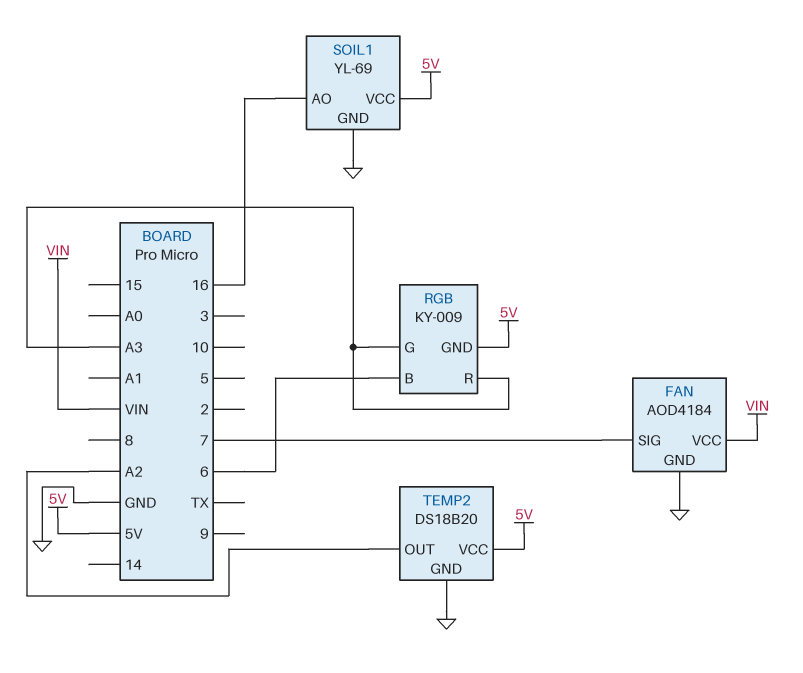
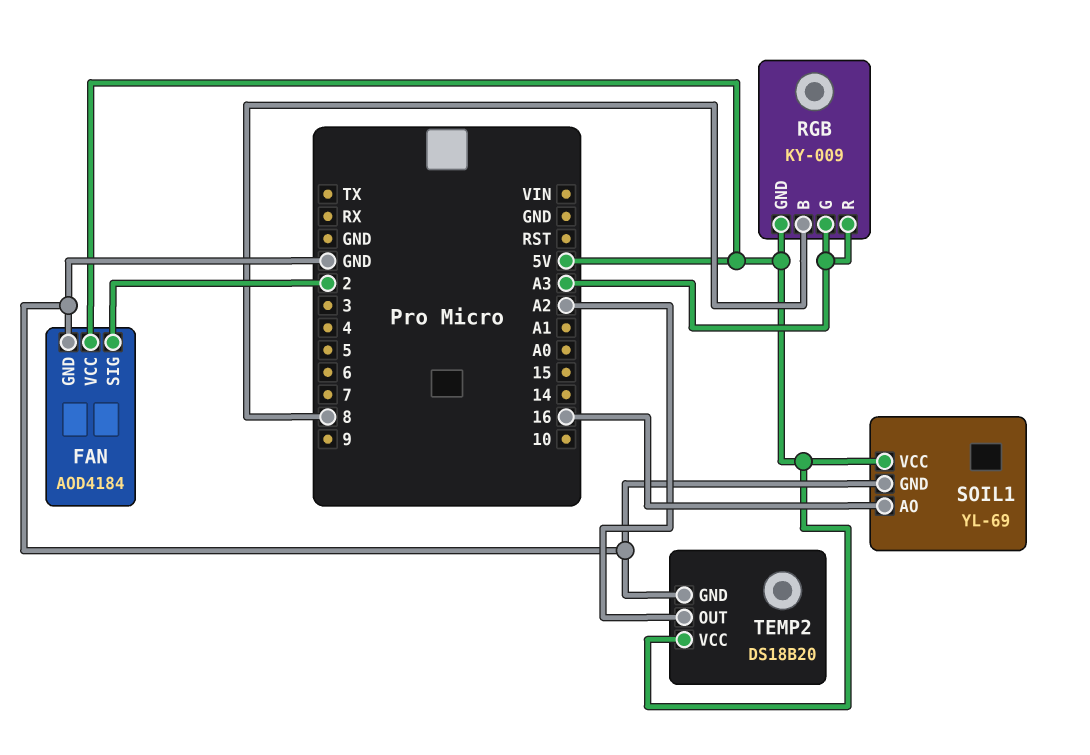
FAN pin SIG: 7 -> 2
FAN pin VCC: VIN -> 5V
RGB pin B: 6 -> 8

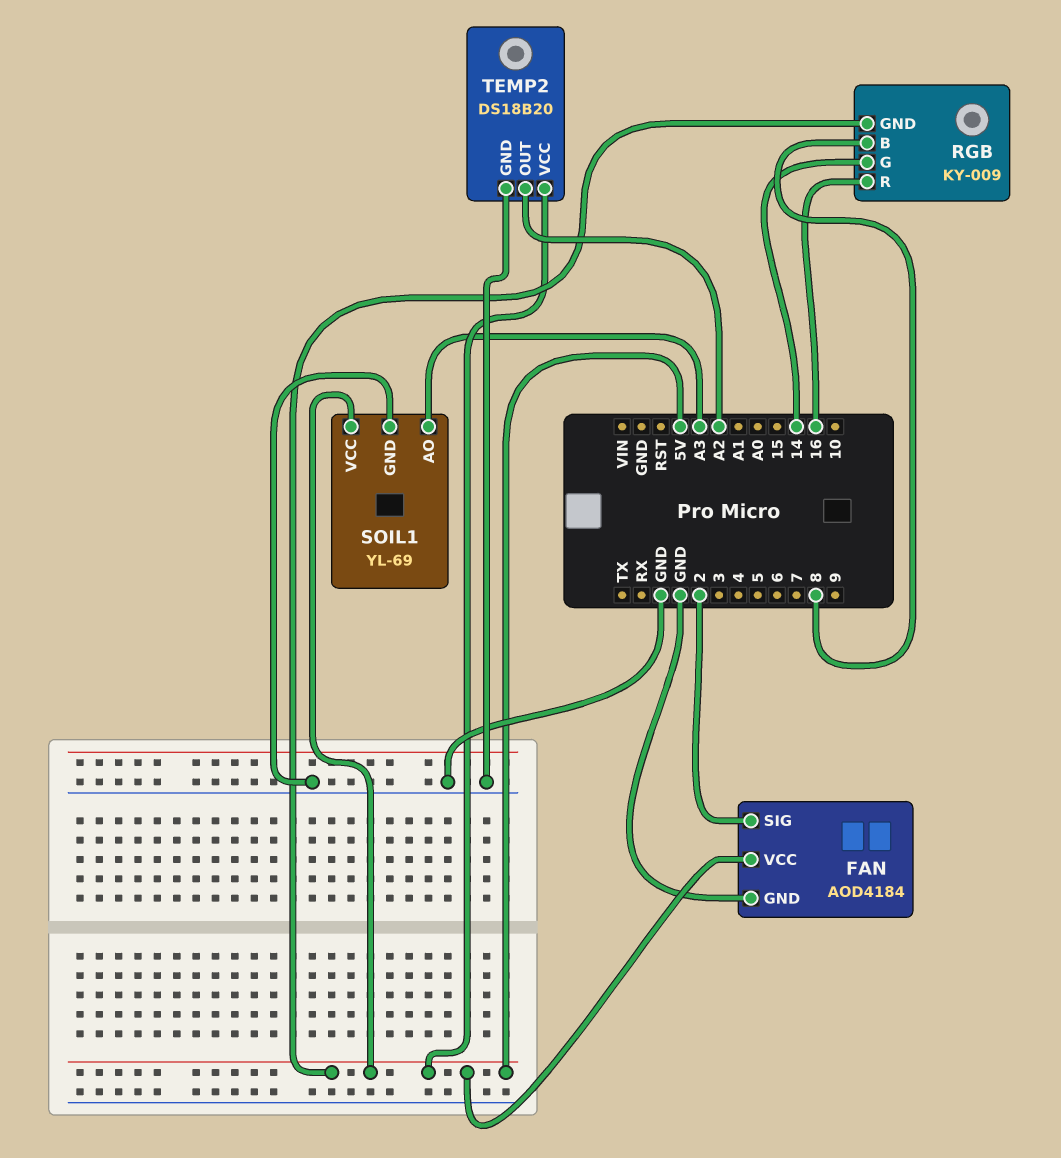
RGB pin G: A3 -> 14
RGB pin R: A3 -> 16
SOIL1 pin AO: 16 -> A3

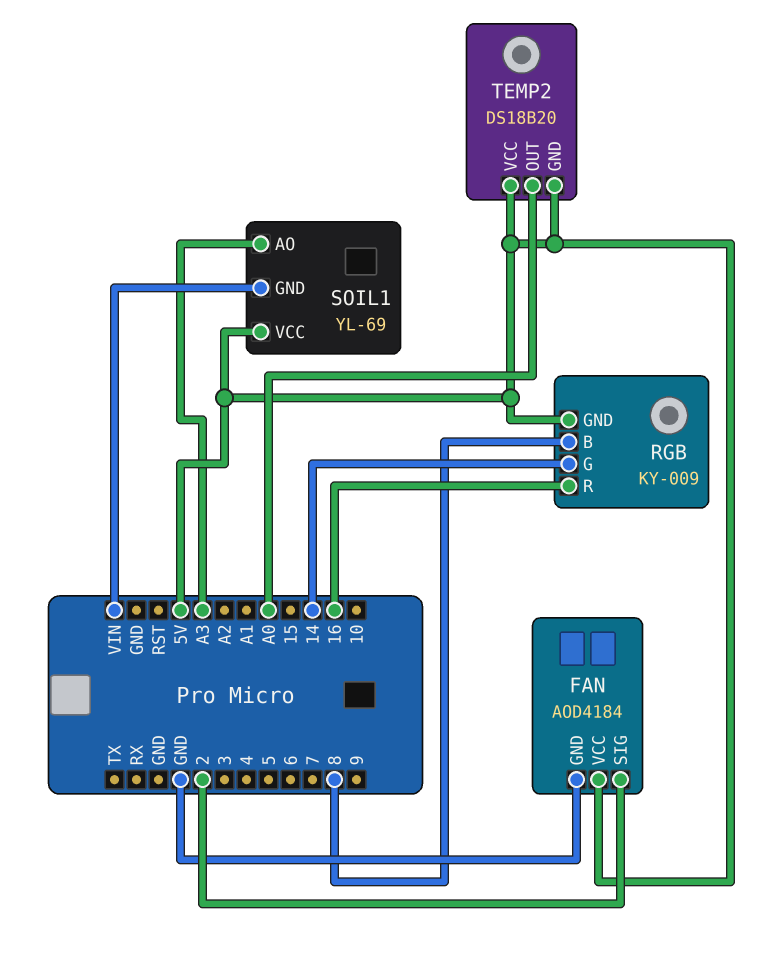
SOIL1 pin GND: GND -> VIN
TEMP2 pin GND: GND -> 5V
TEMP2 pin OUT: A2 -> A0

